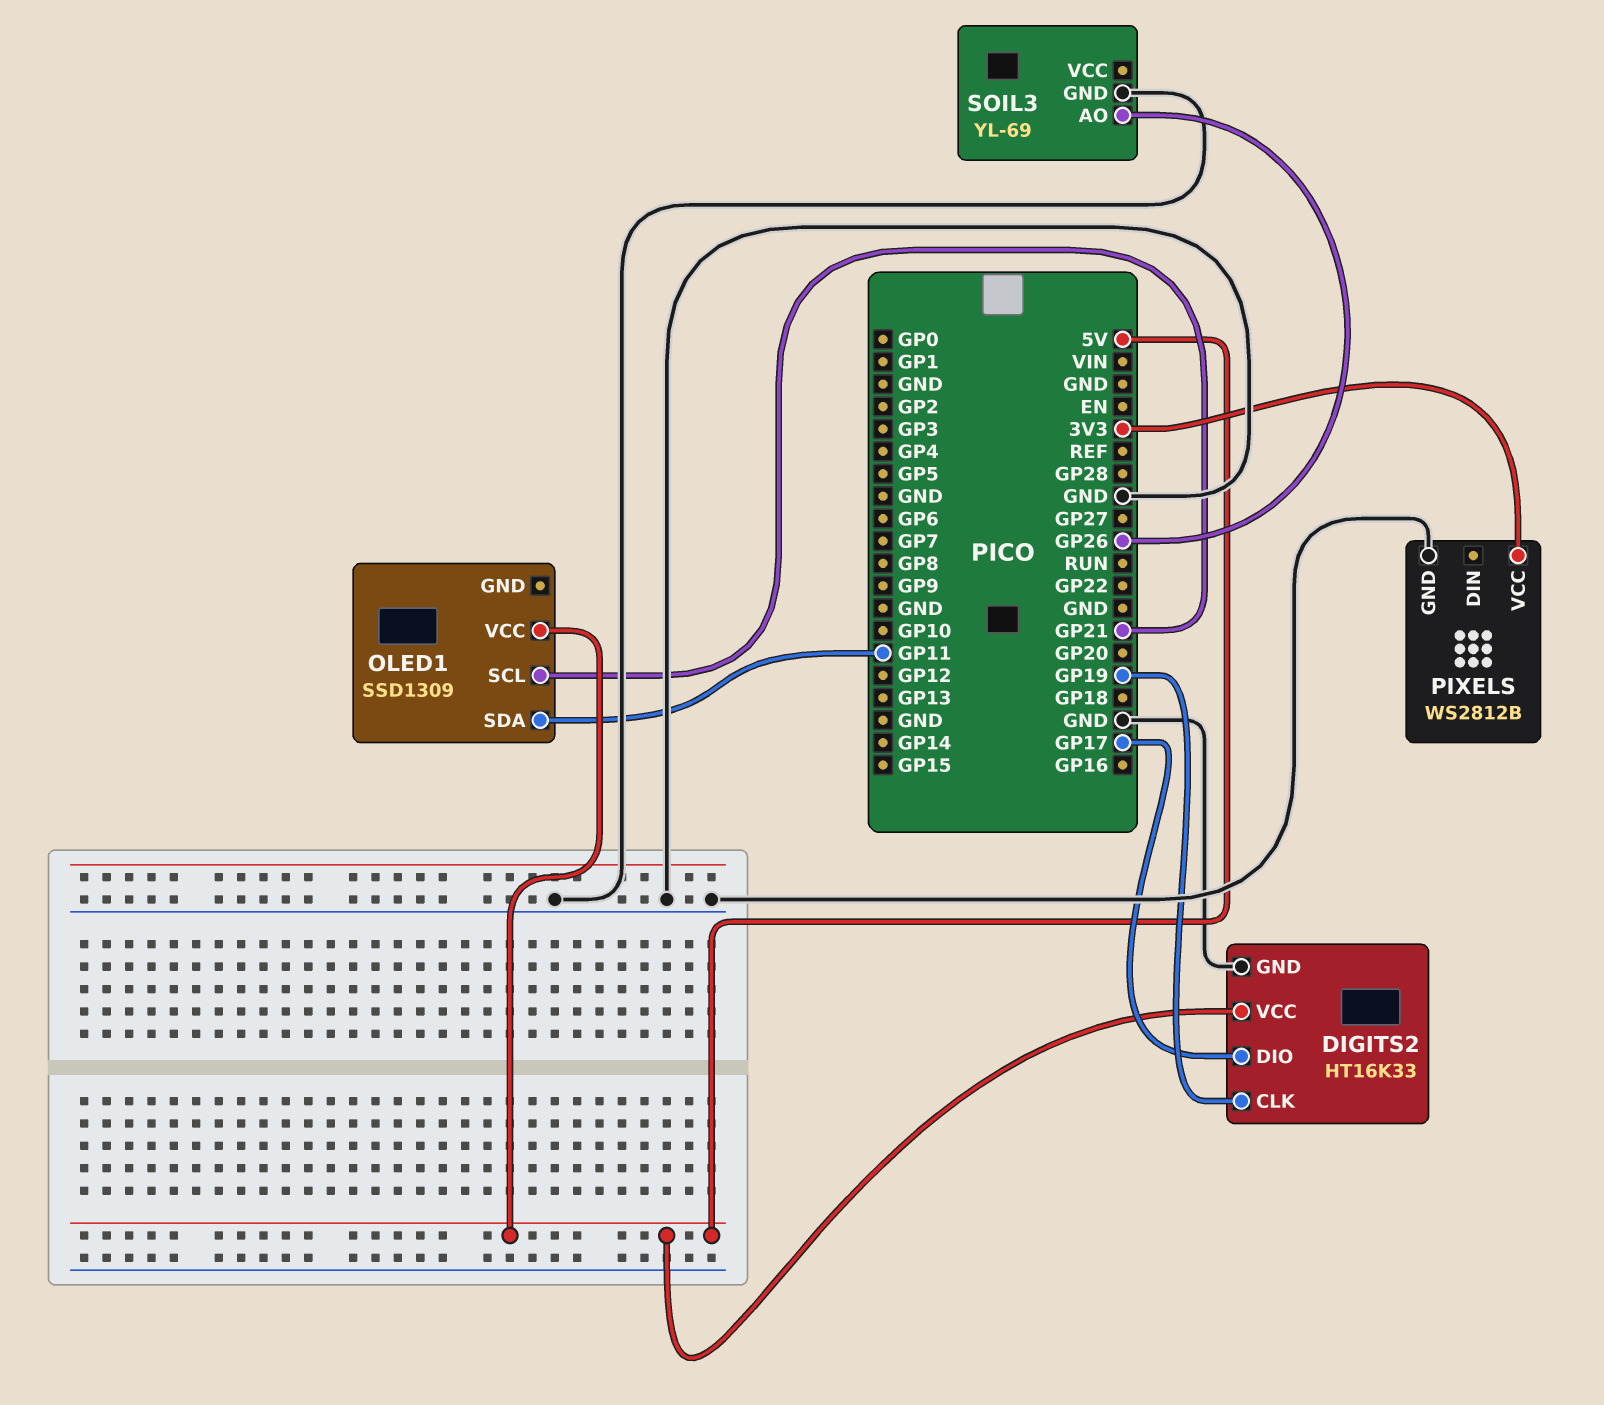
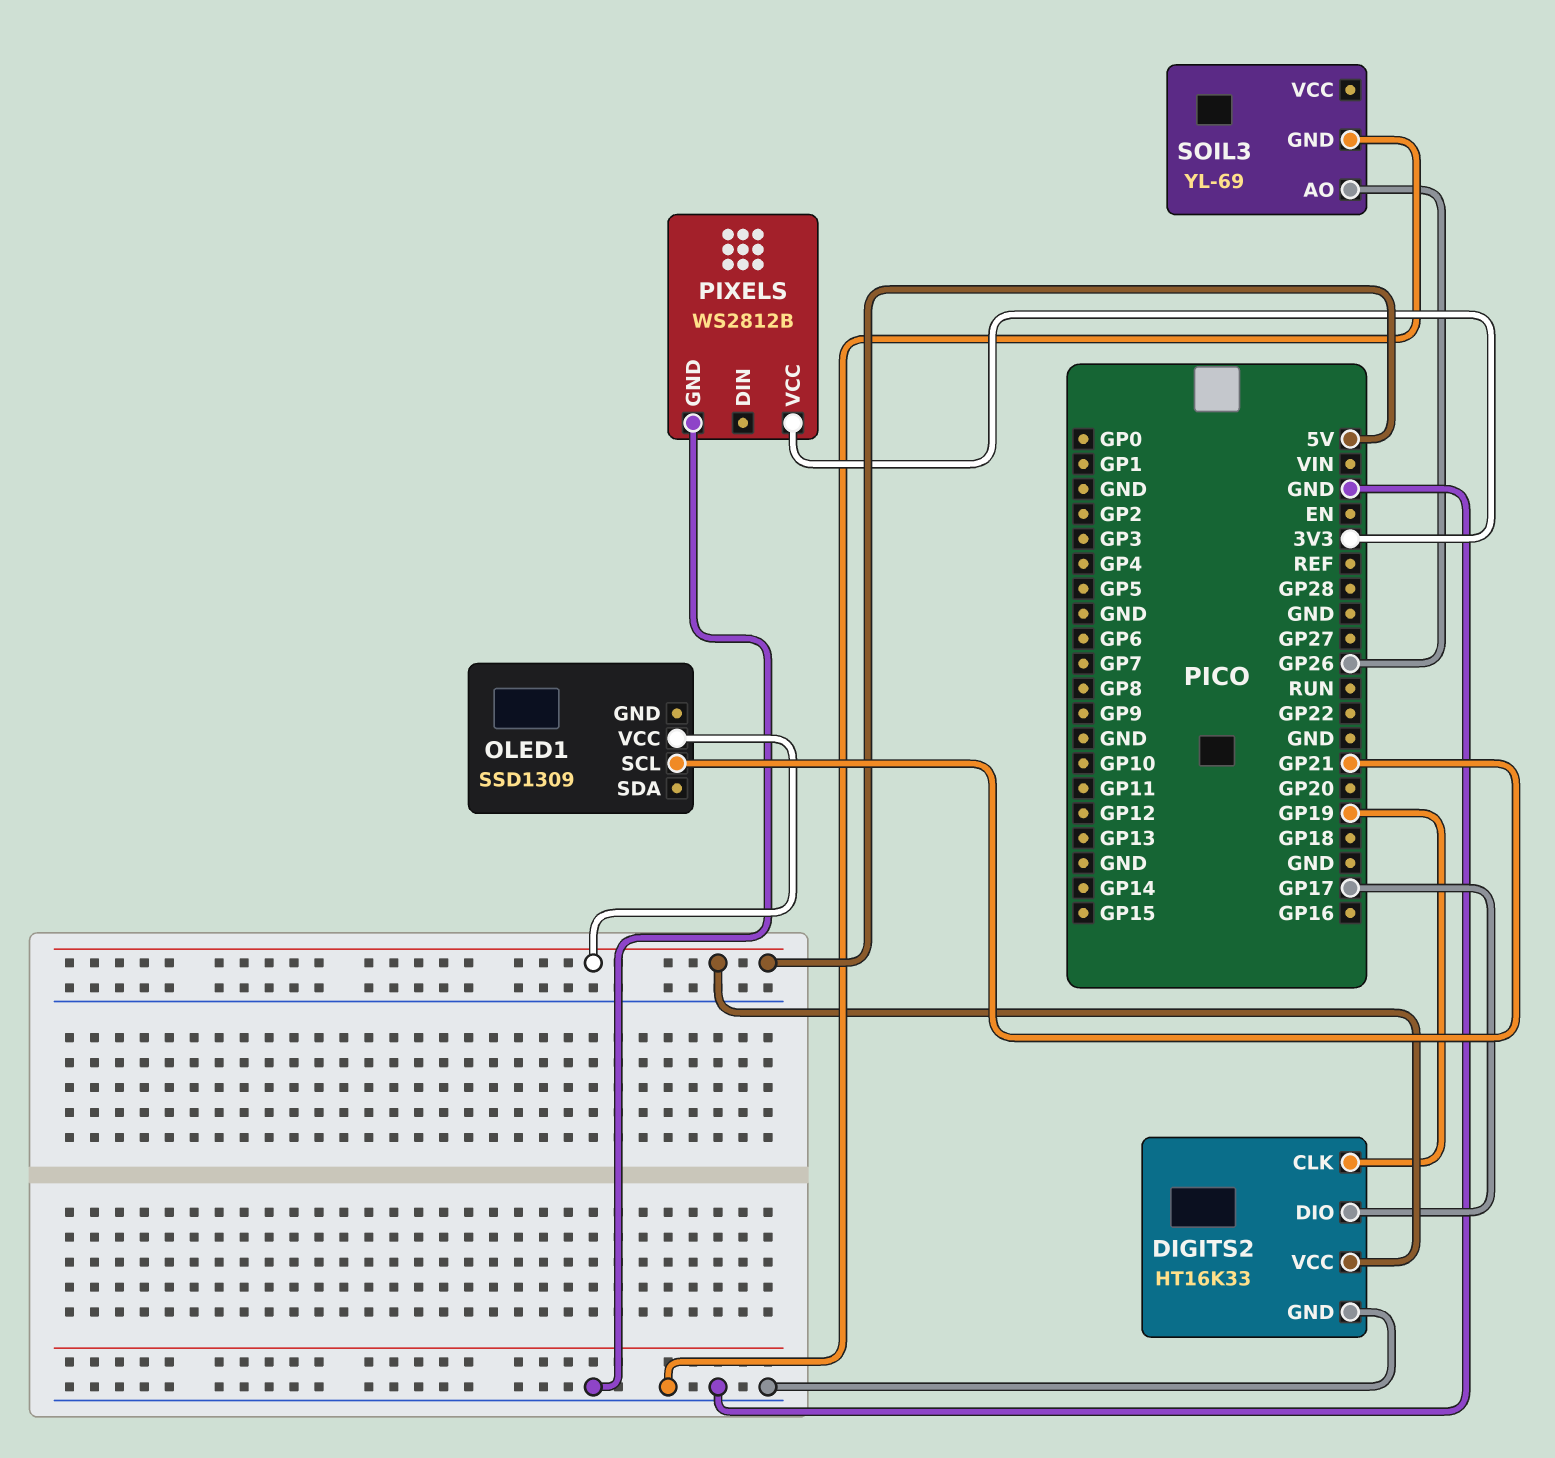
OLED1 pin SDA: GP11 -> none

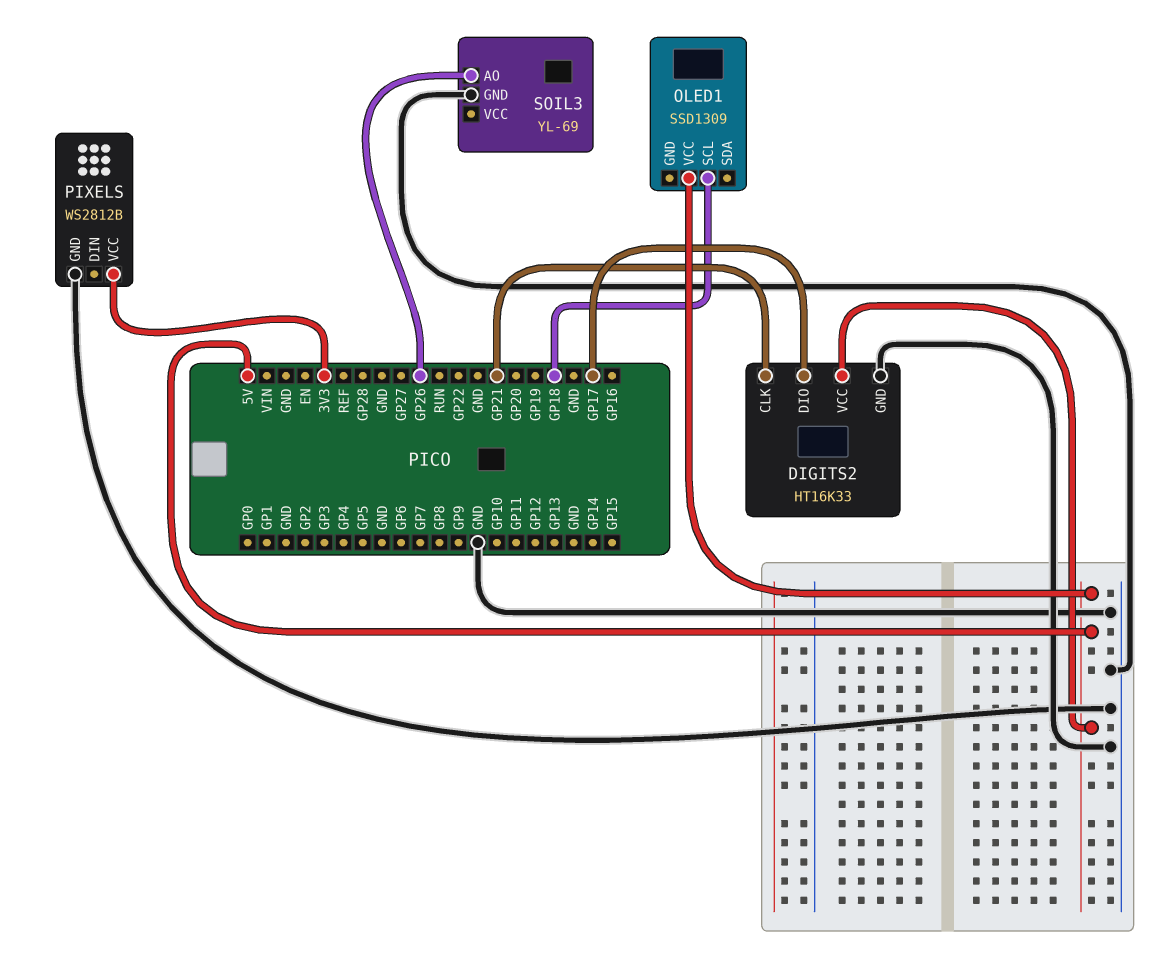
DIGITS2 pin CLK: GP19 -> GP21
OLED1 pin SCL: GP21 -> GP18

